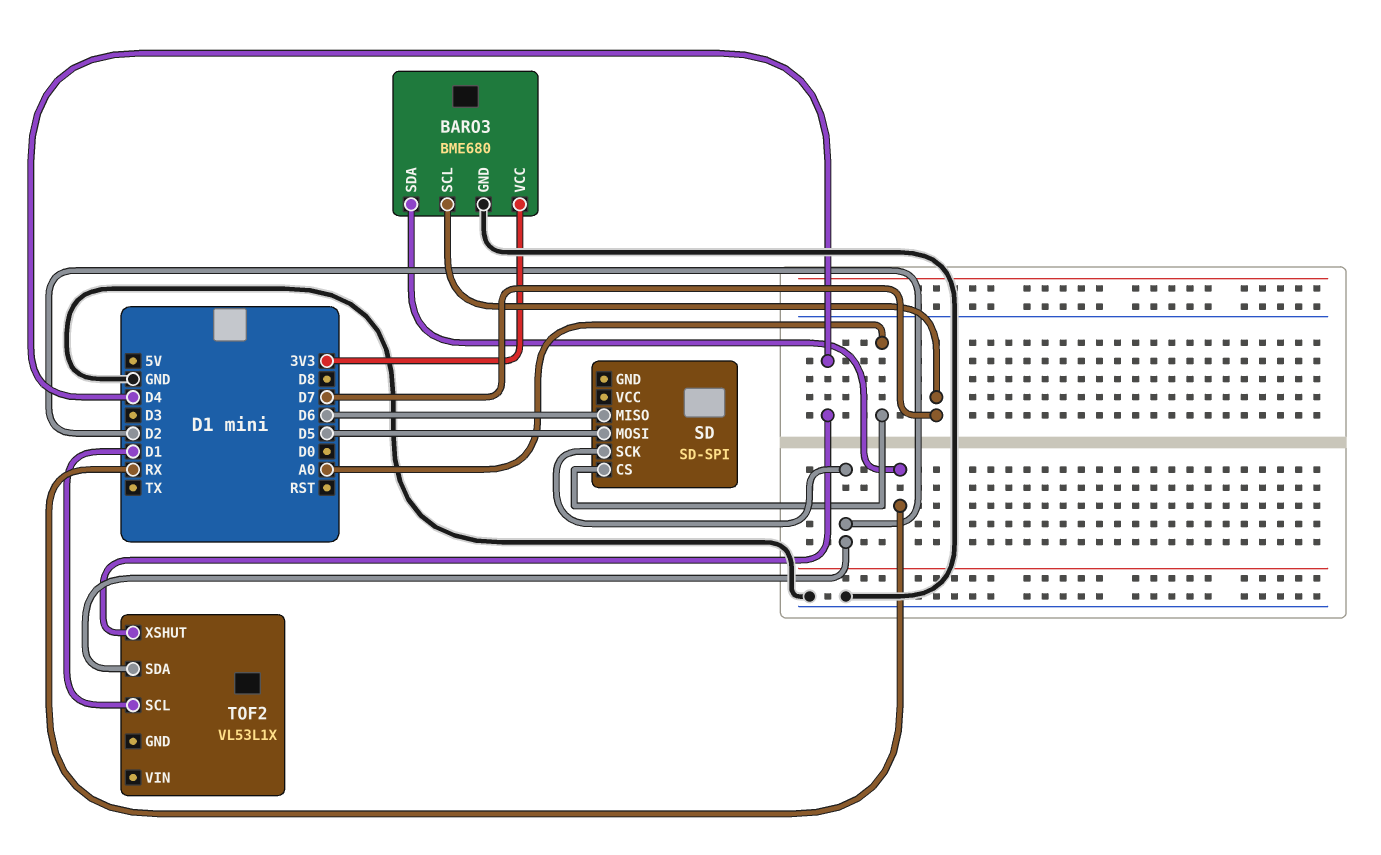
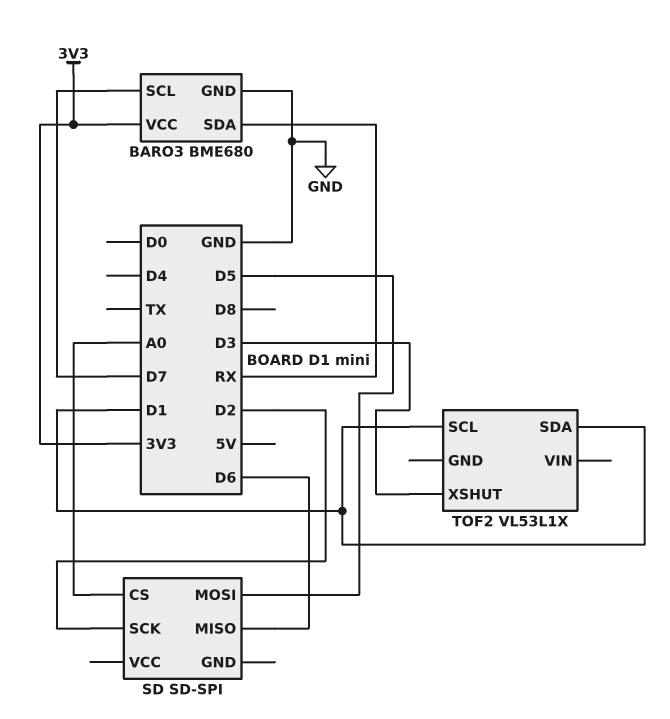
TOF2 pin SDA: D2 -> D1
TOF2 pin XSHUT: D4 -> D3

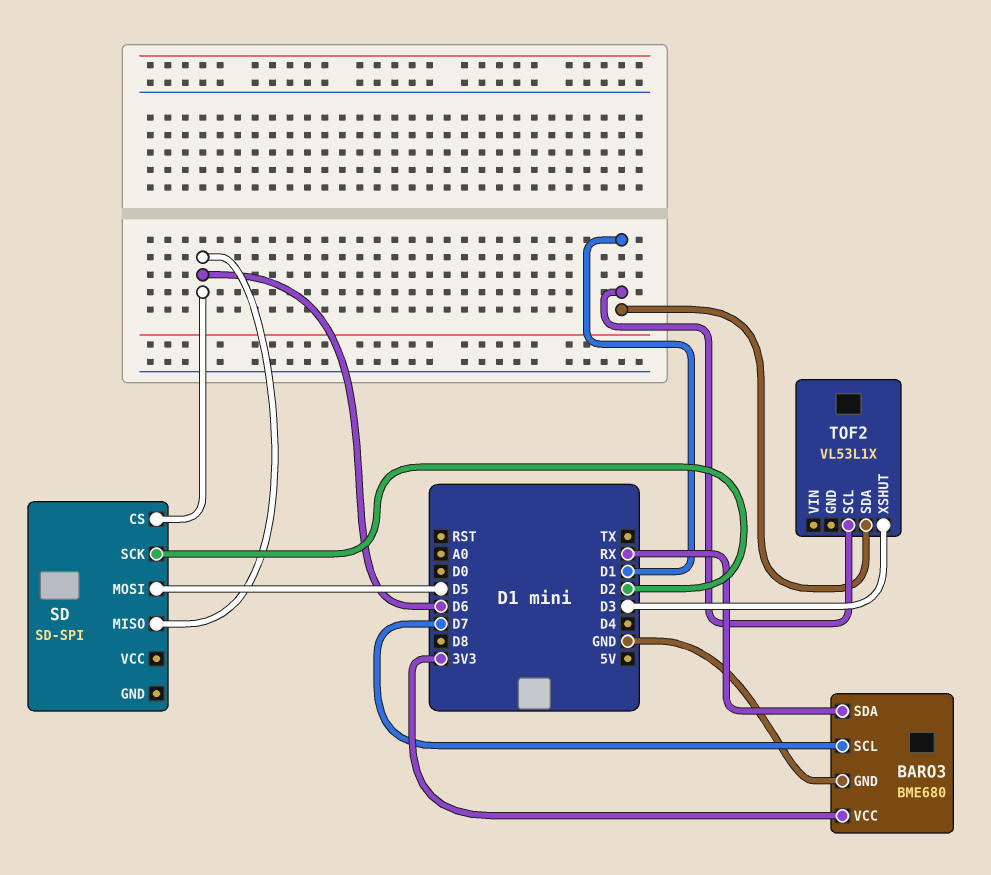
SD pin CS: A0 -> D6

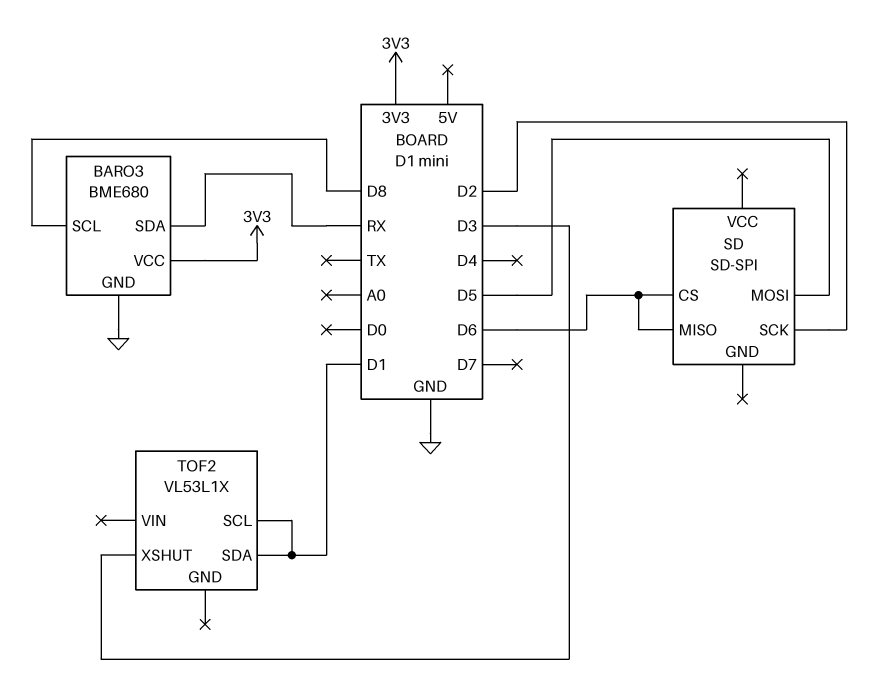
BARO3 pin SCL: D7 -> D8

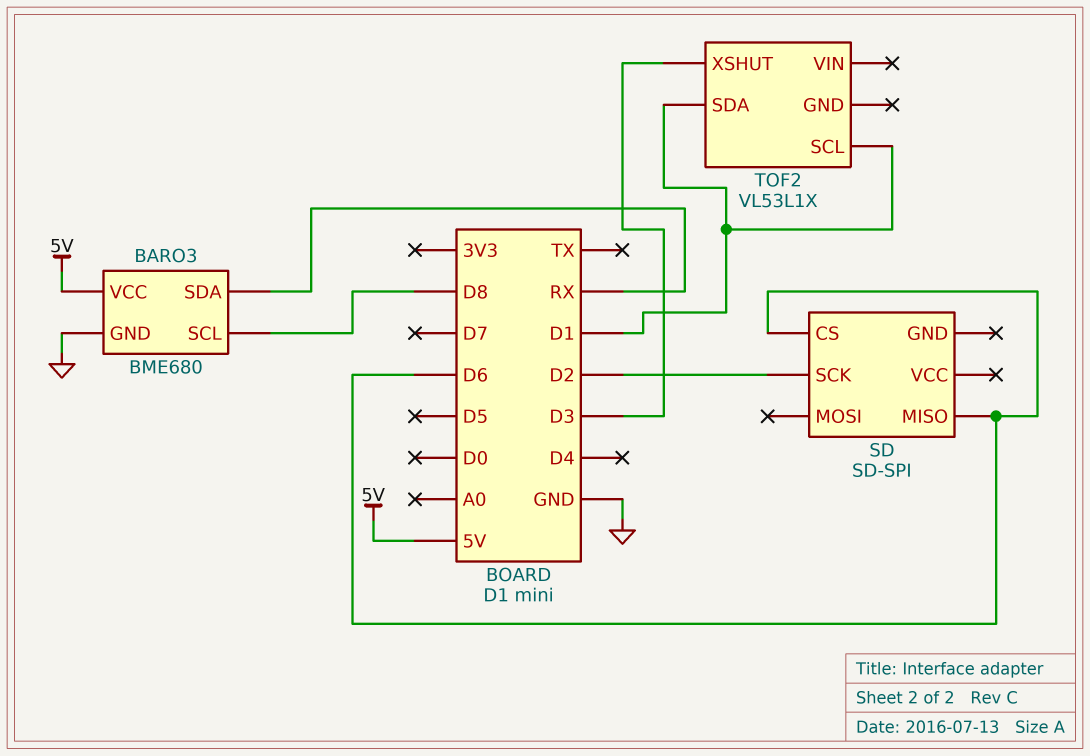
BARO3 pin VCC: 3V3 -> 5V
SD pin MOSI: D5 -> none

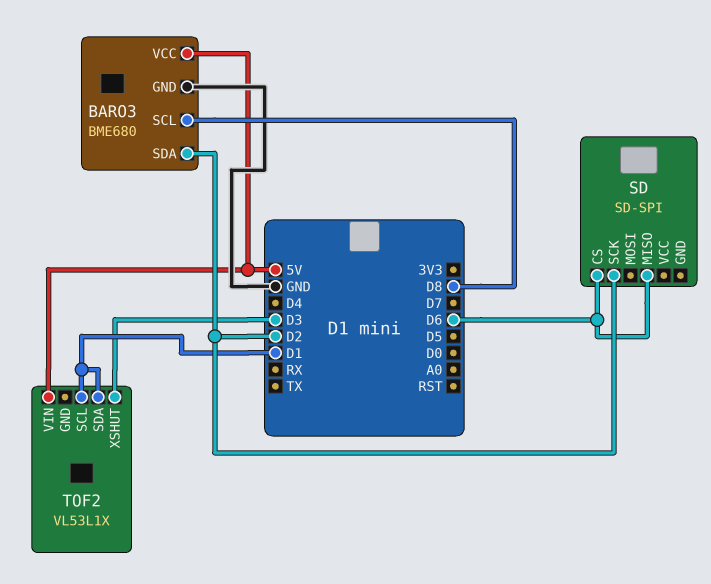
BARO3 pin SDA: RX -> D2
TOF2 pin VIN: none -> 5V

